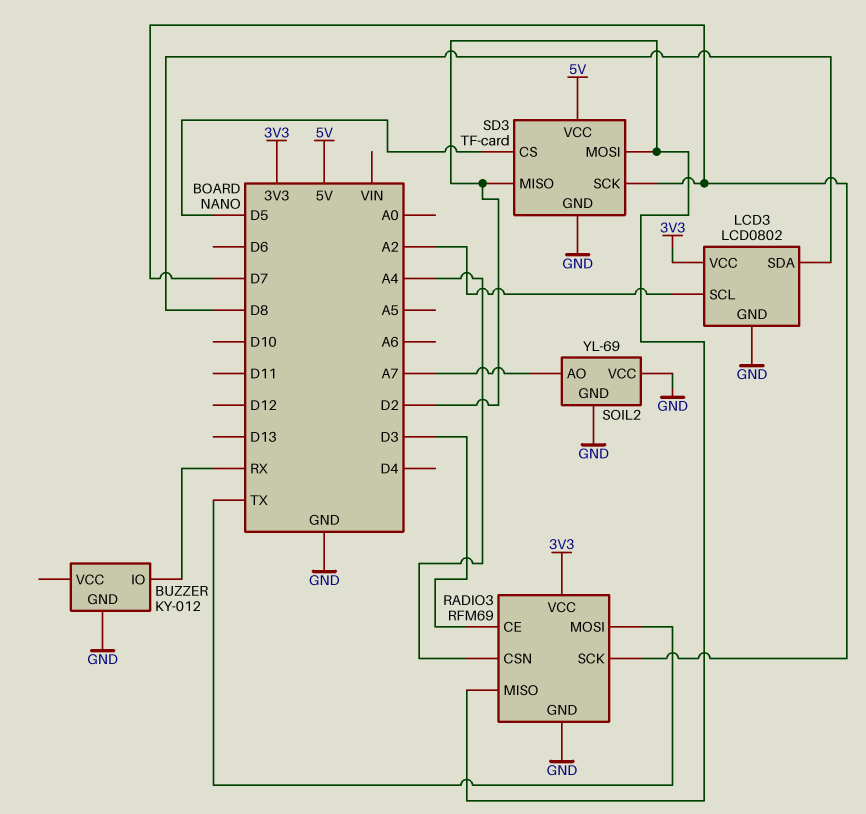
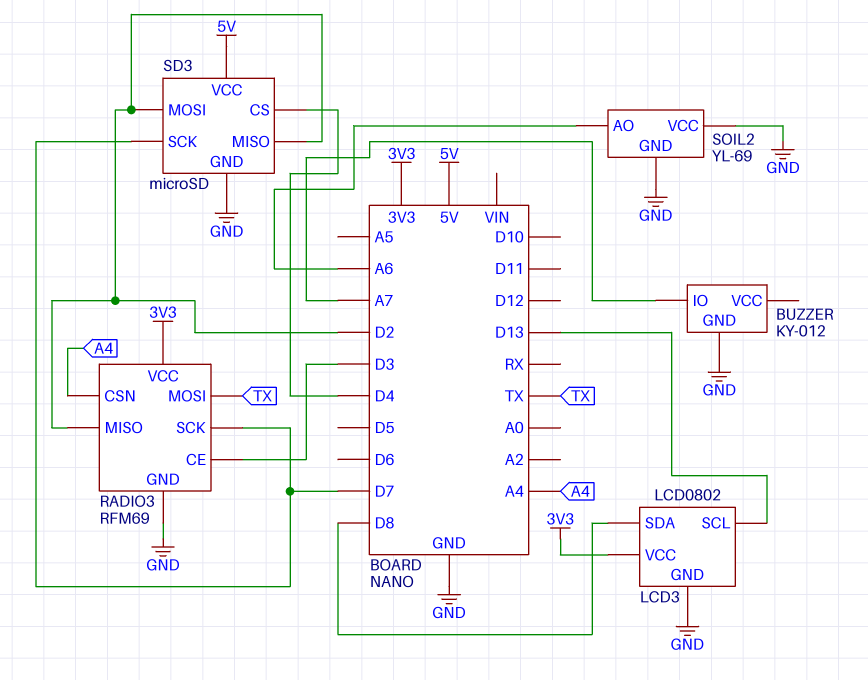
BUZZER pin IO: RX -> A7
LCD3 pin SCL: A2 -> D13
SD3: TF-card -> microSD
SD3 pin CS: D5 -> D4
SOIL2 pin AO: A7 -> A6

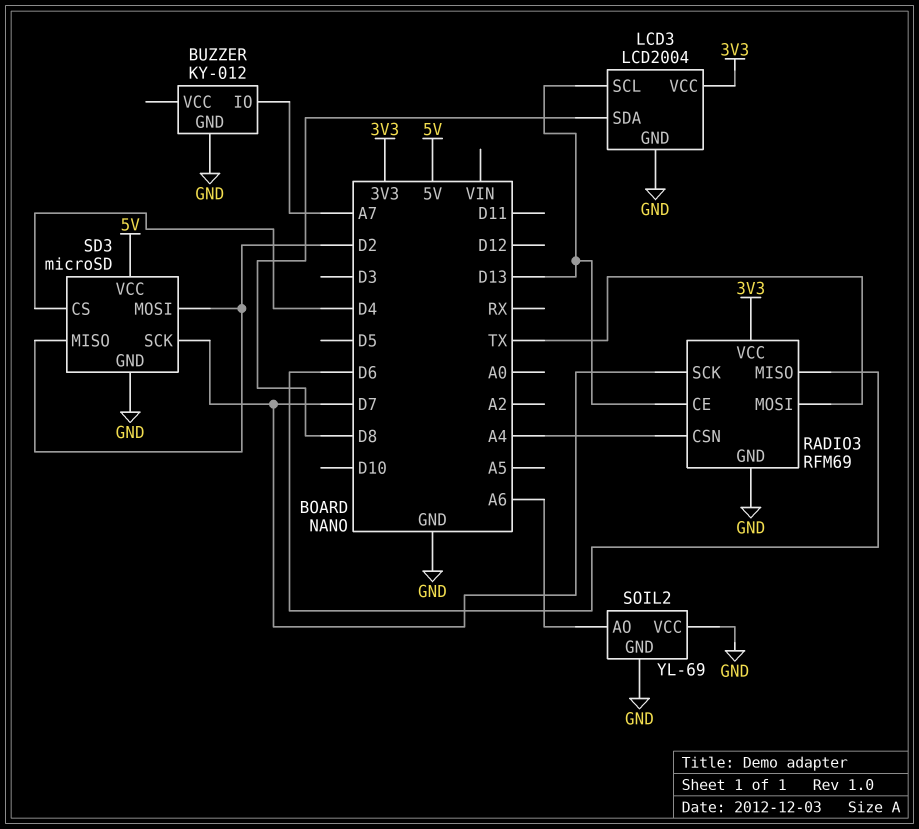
LCD3: LCD0802 -> LCD2004
RADIO3 pin CE: D3 -> D13
RADIO3 pin MISO: D2 -> D6

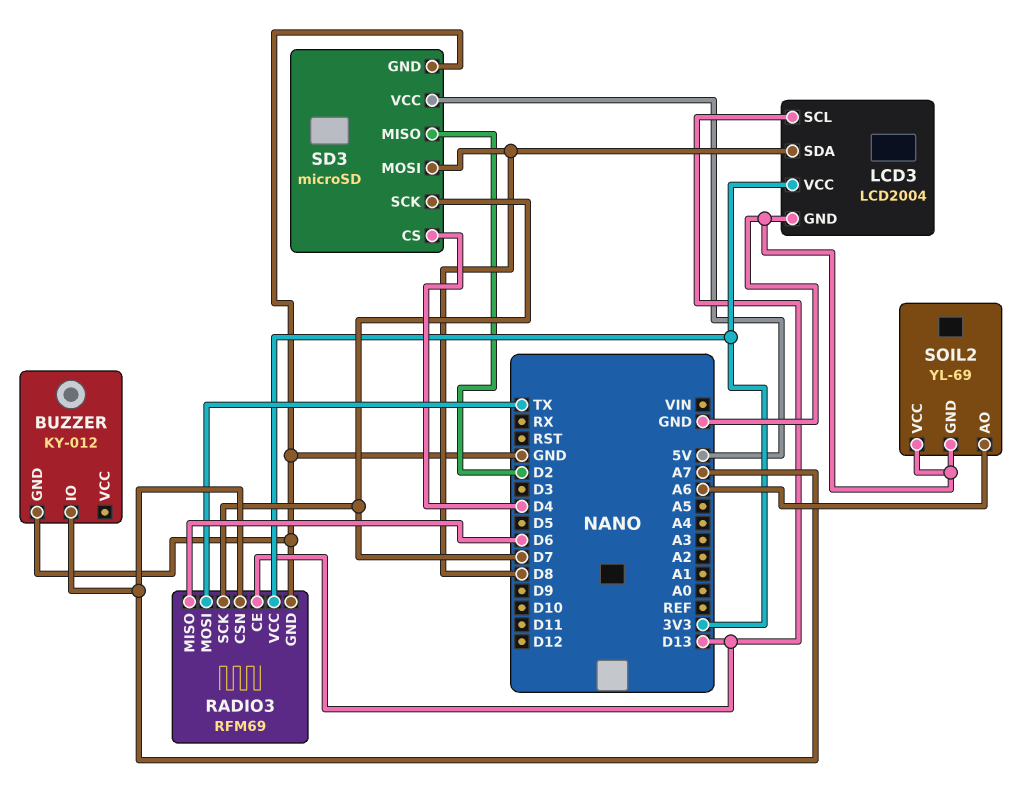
RADIO3 pin CSN: A4 -> A7
SD3 pin MOSI: D2 -> D8

